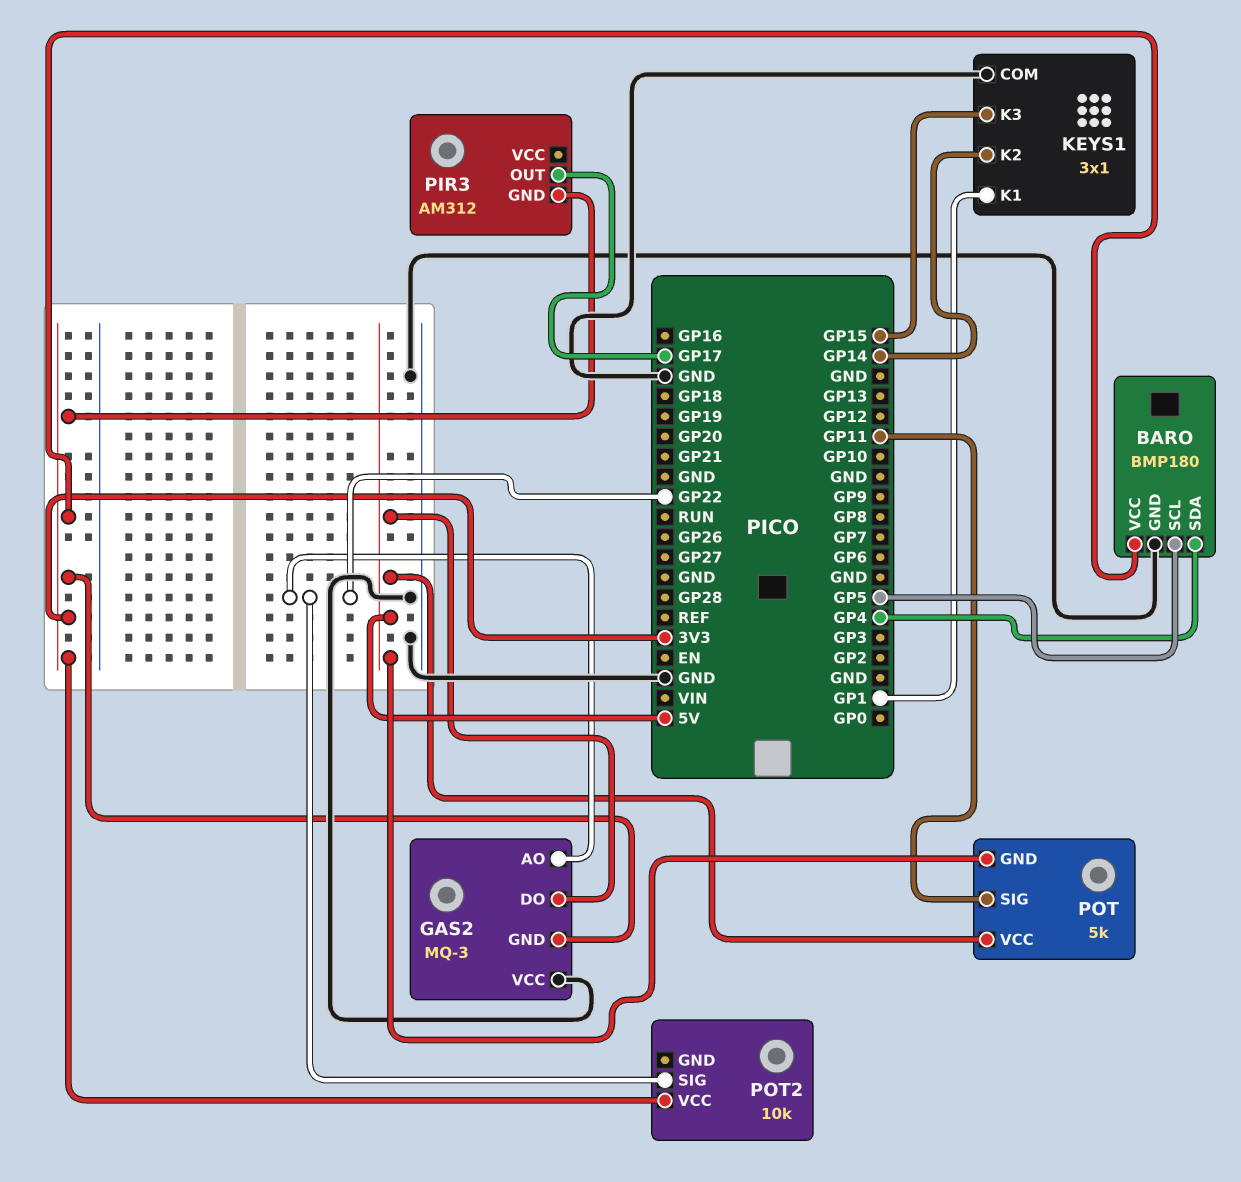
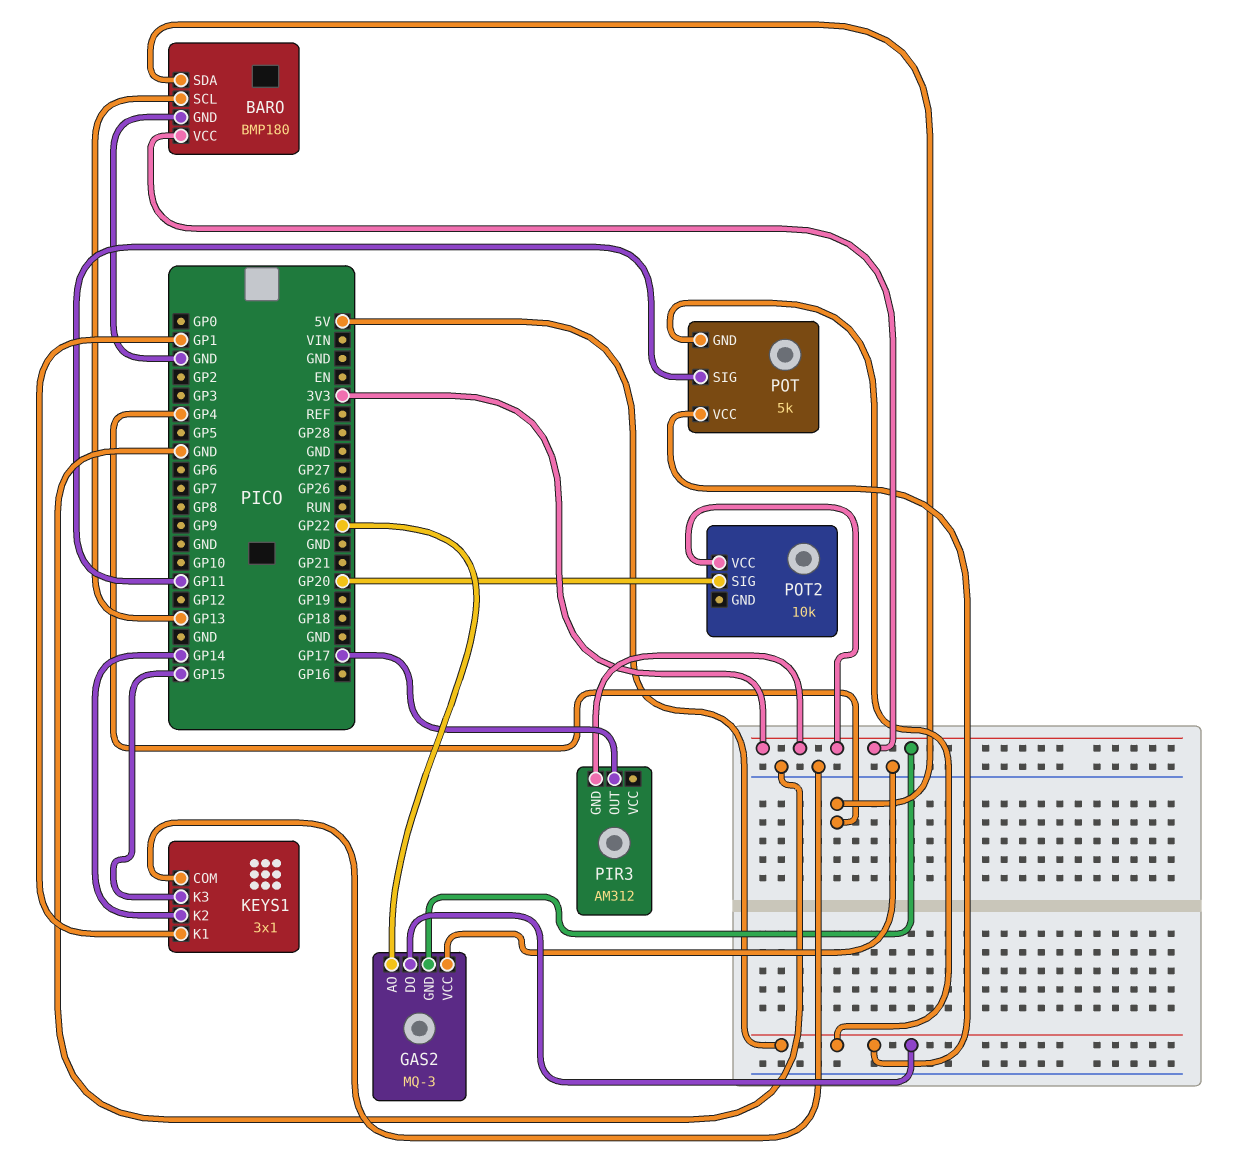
BARO pin SCL: GP5 -> GP13
POT2 pin SIG: GP22 -> GP20

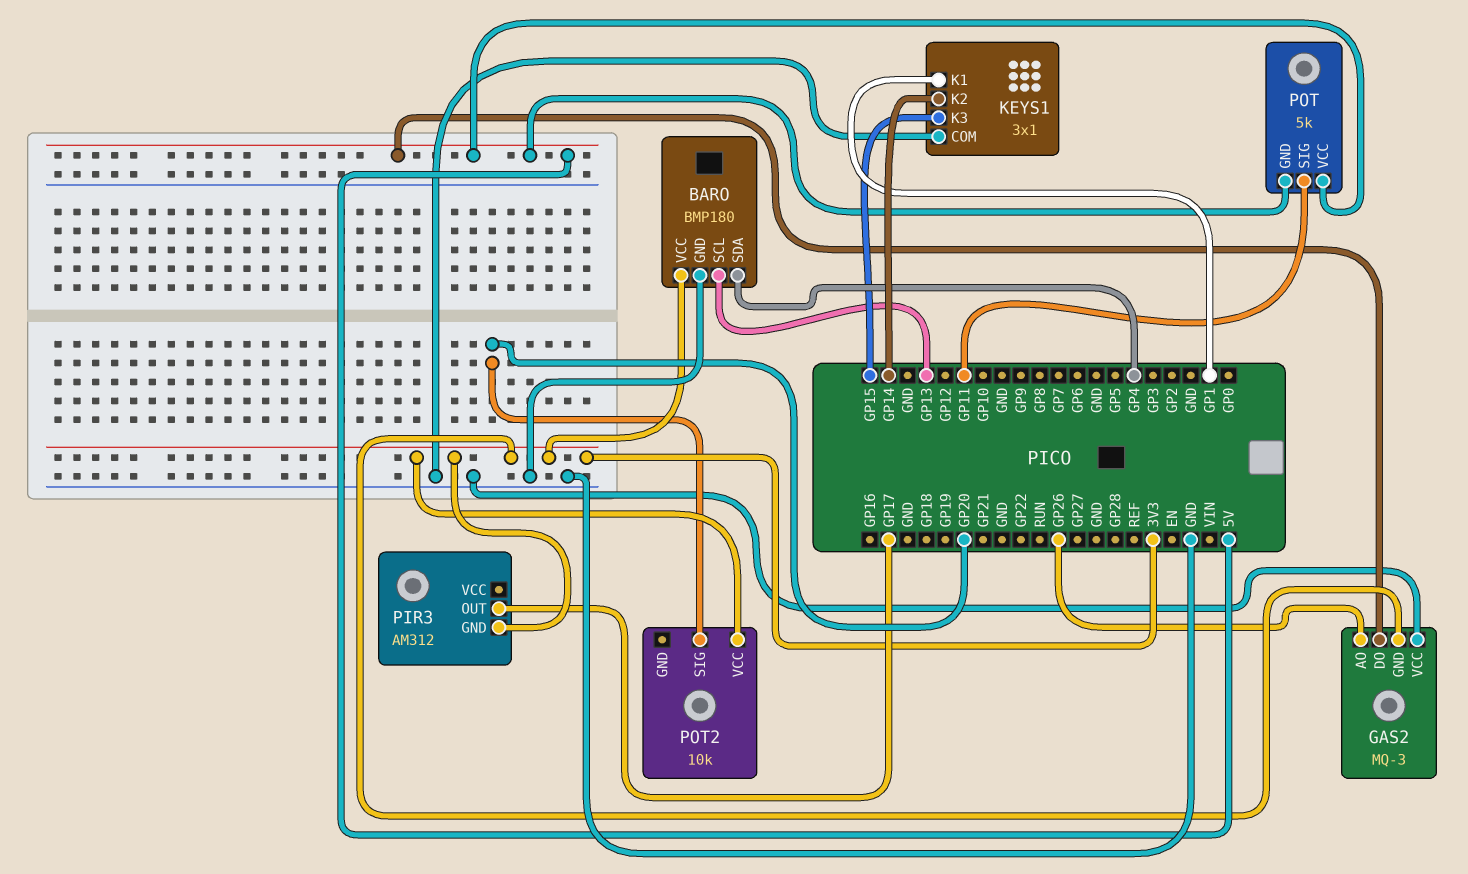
GAS2 pin AO: GP22 -> GP26

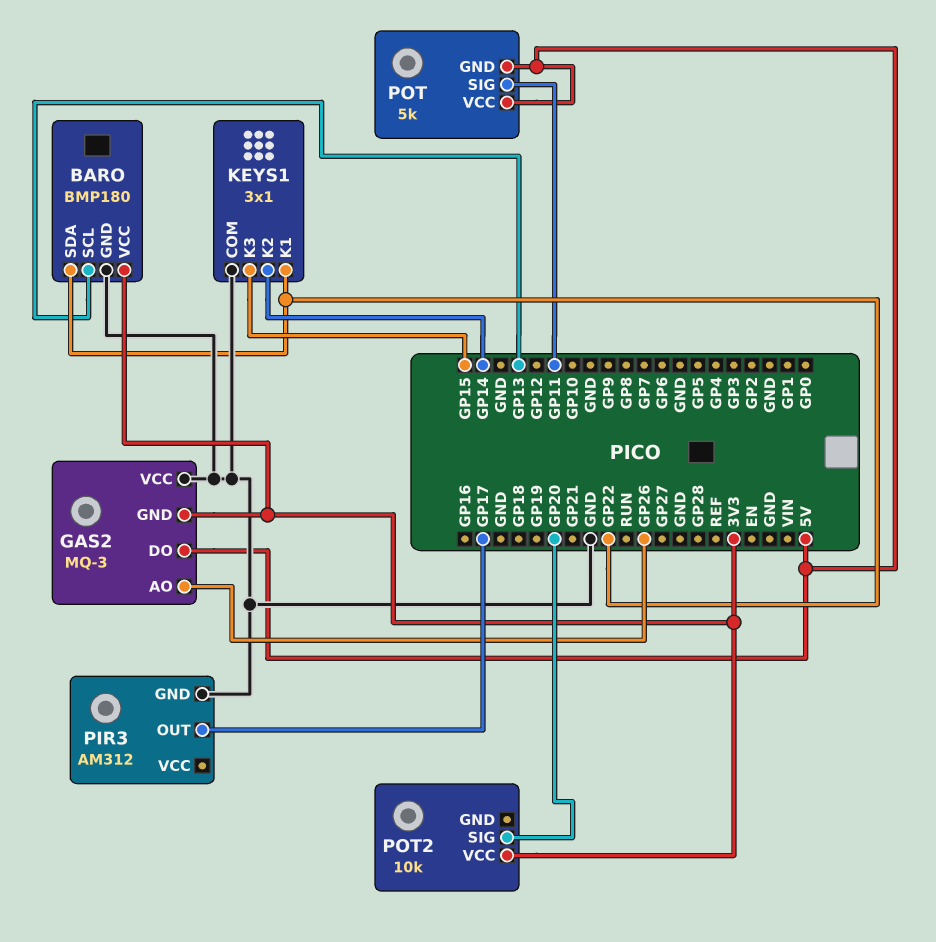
BARO pin SDA: GP4 -> GP22
KEYS1 pin K1: GP1 -> GP22
PIR3 pin GND: 3V3 -> GND

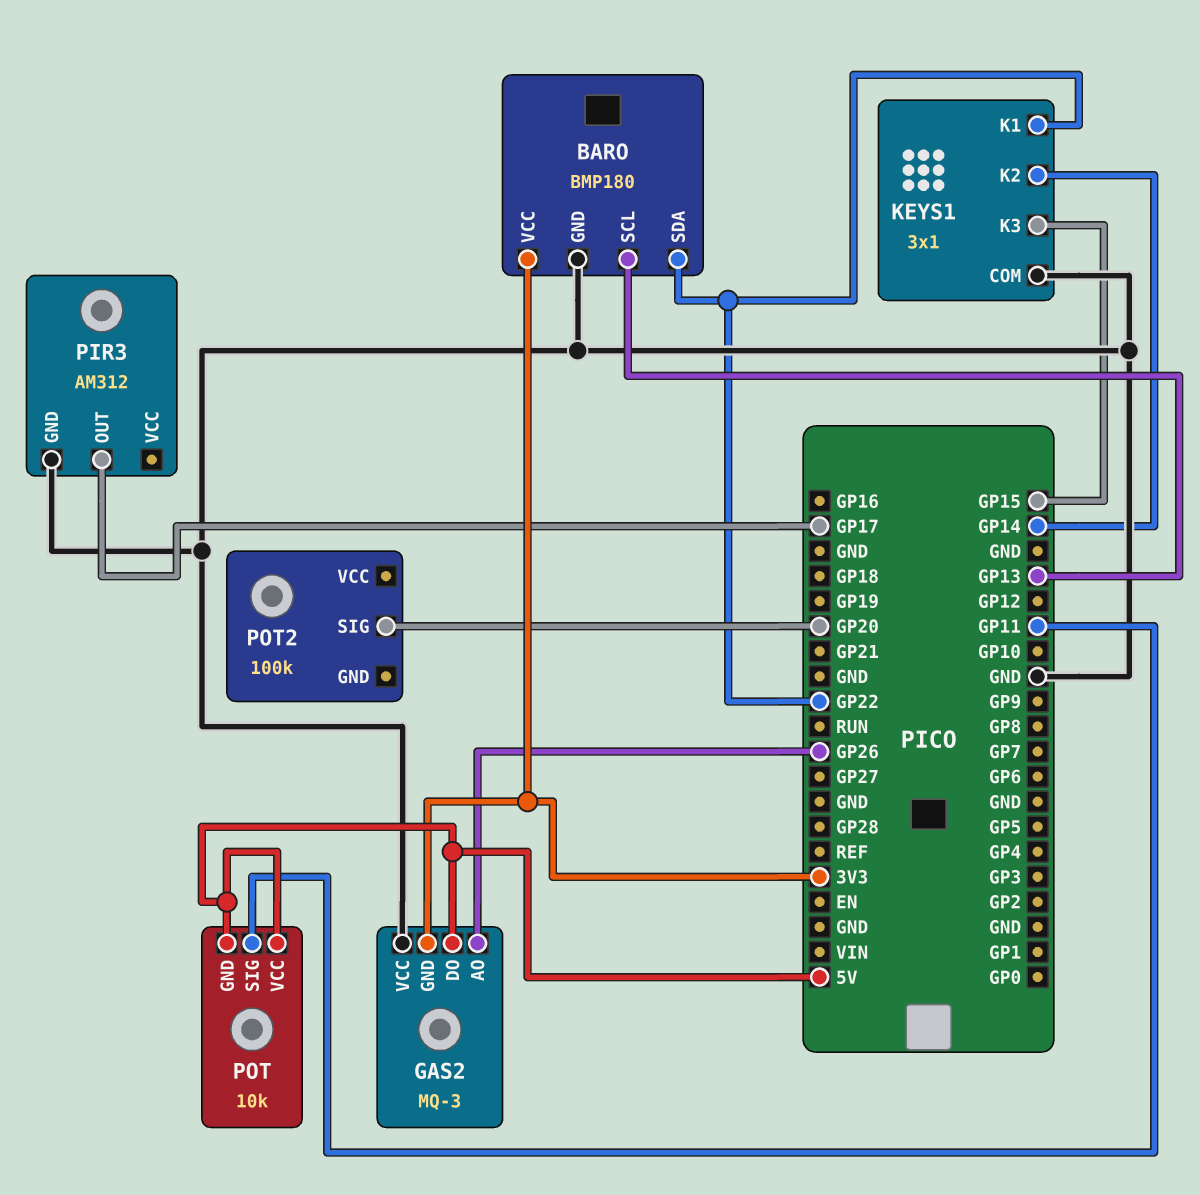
POT: 5k -> 10k
POT2: 10k -> 100k
POT2 pin VCC: 3V3 -> none

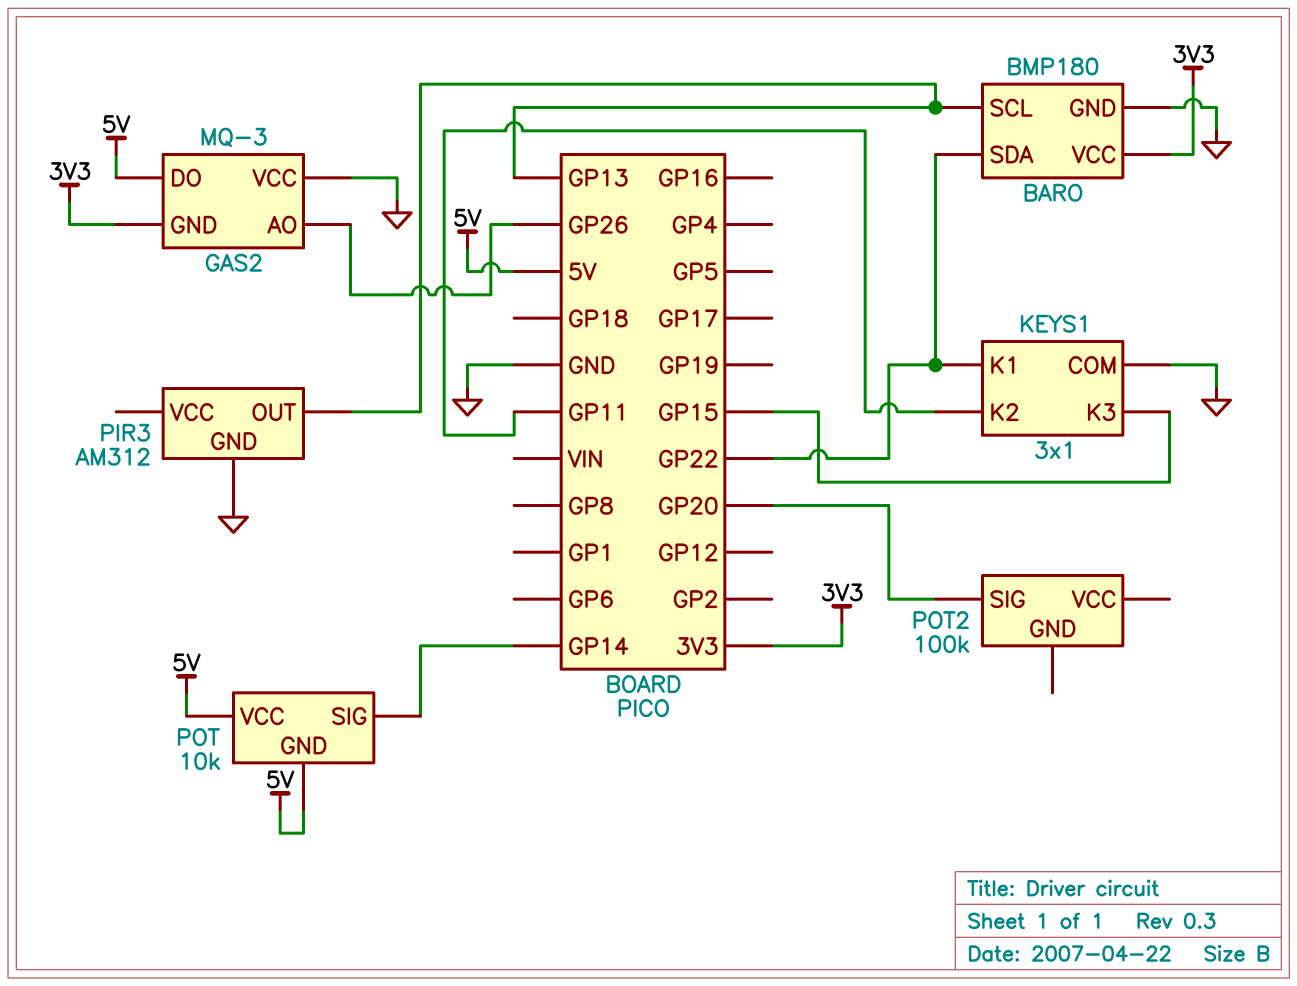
KEYS1 pin K2: GP14 -> GP11
PIR3 pin OUT: GP17 -> GP13
POT pin SIG: GP11 -> GP14

